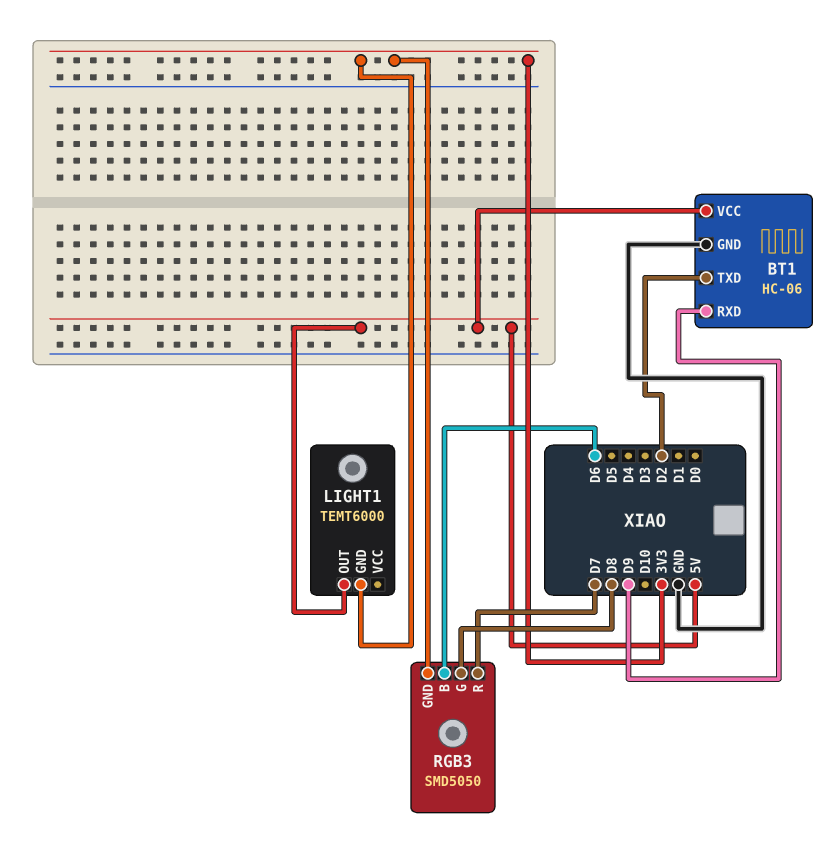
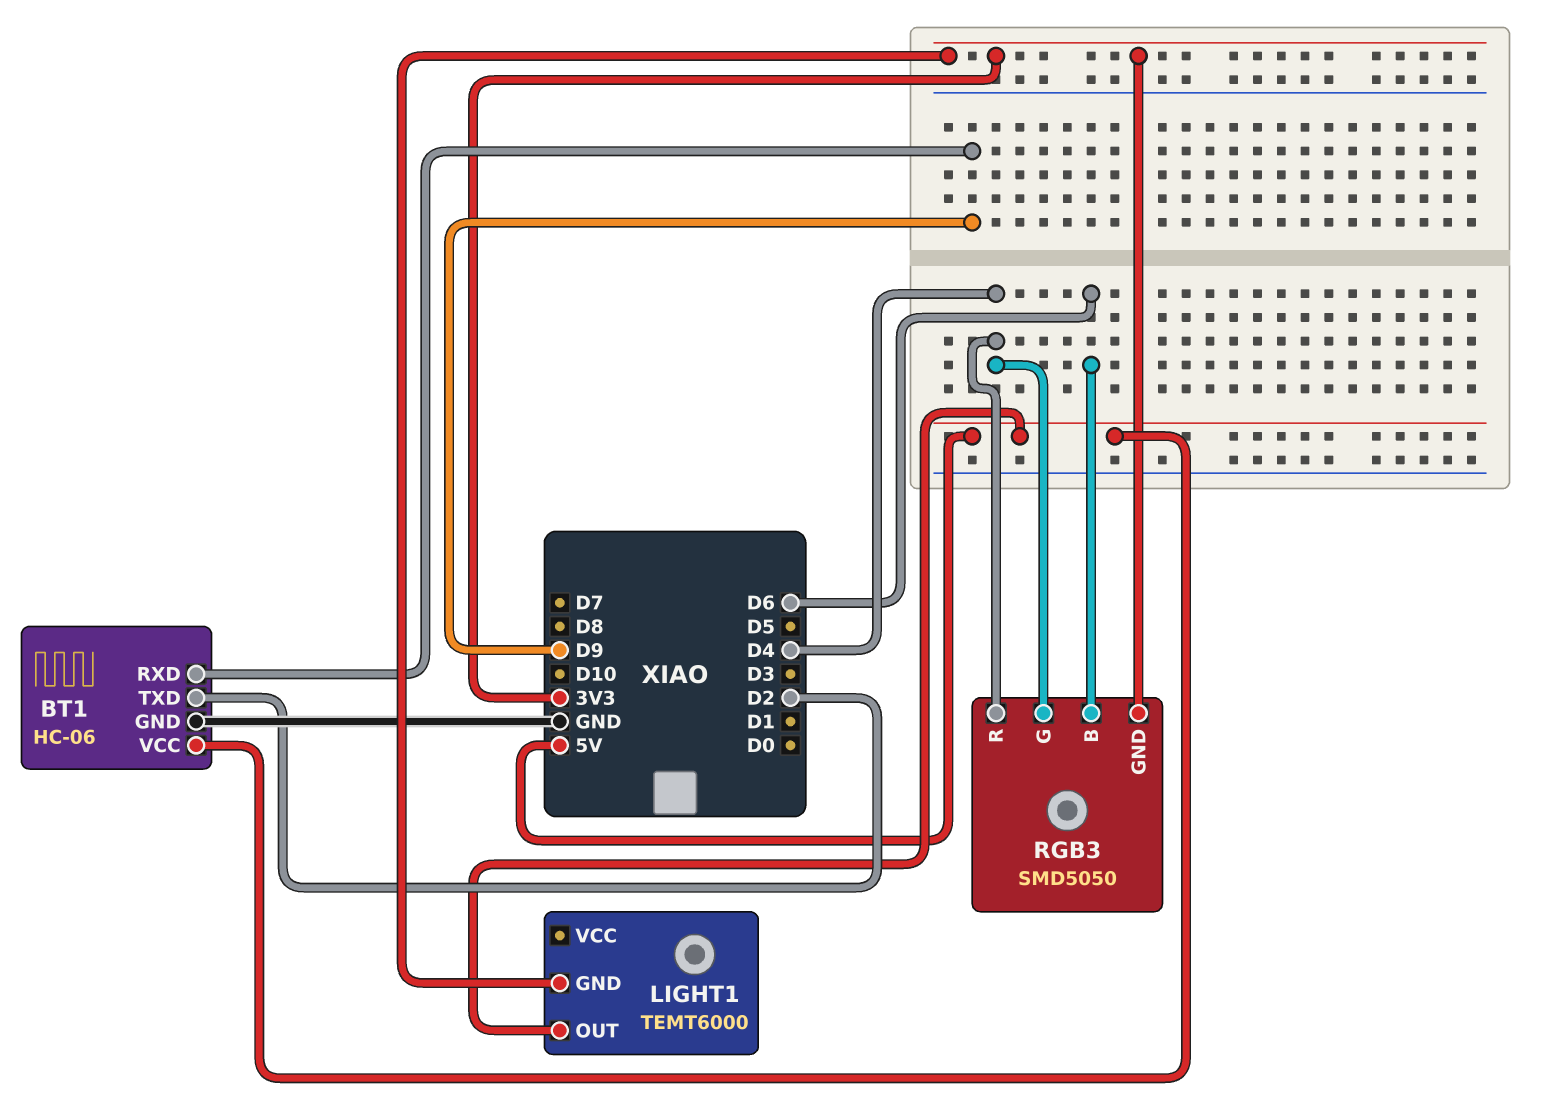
RGB3 pin G: D8 -> D4
RGB3 pin R: D7 -> D4

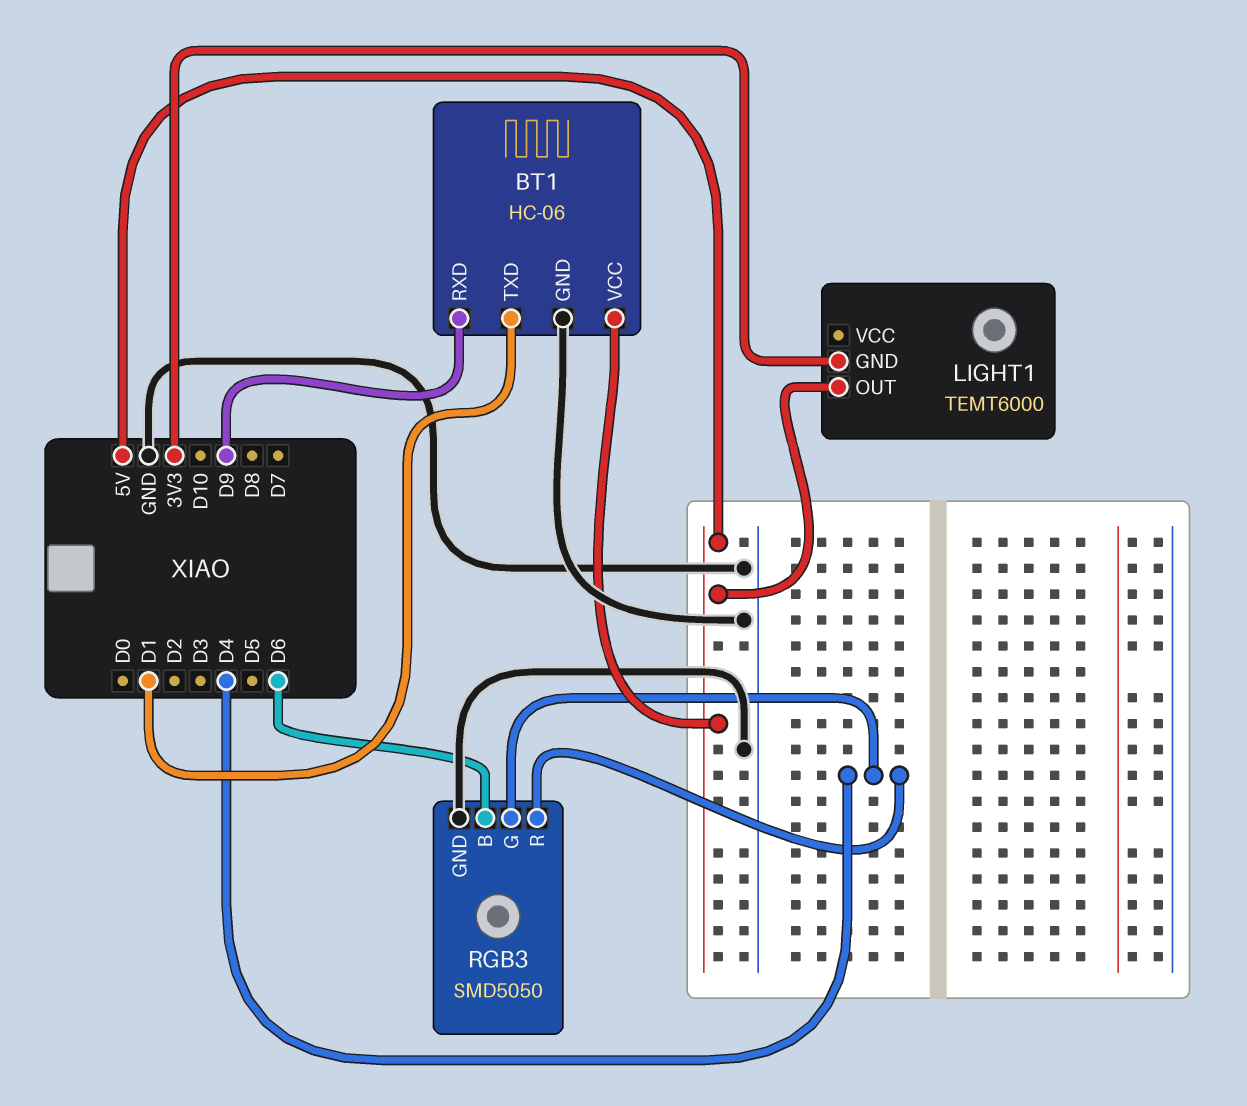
BT1 pin TXD: D2 -> D1
RGB3 pin GND: 3V3 -> GND

